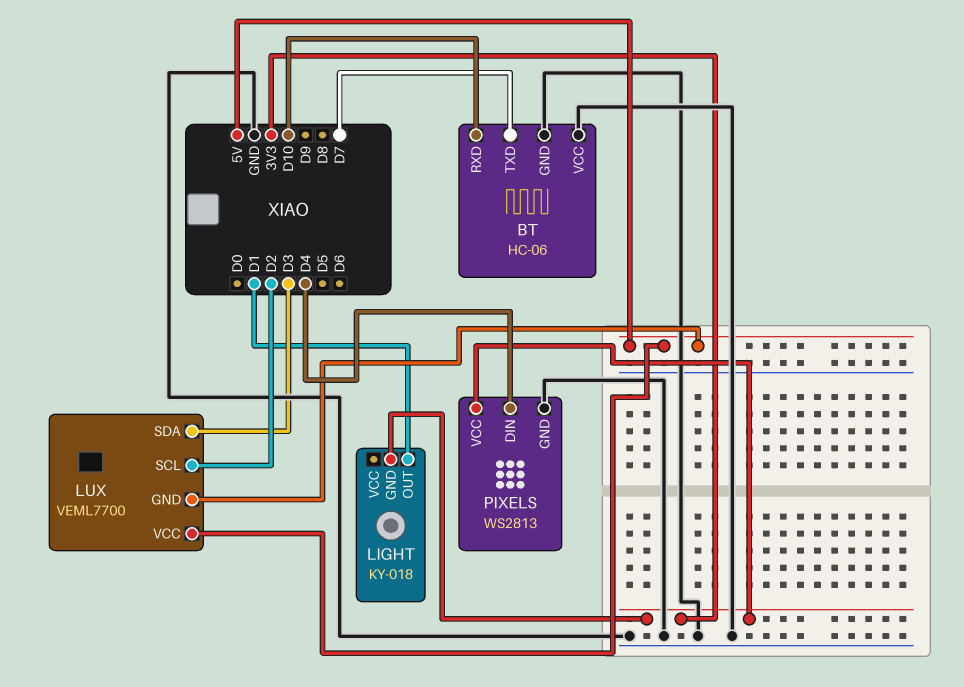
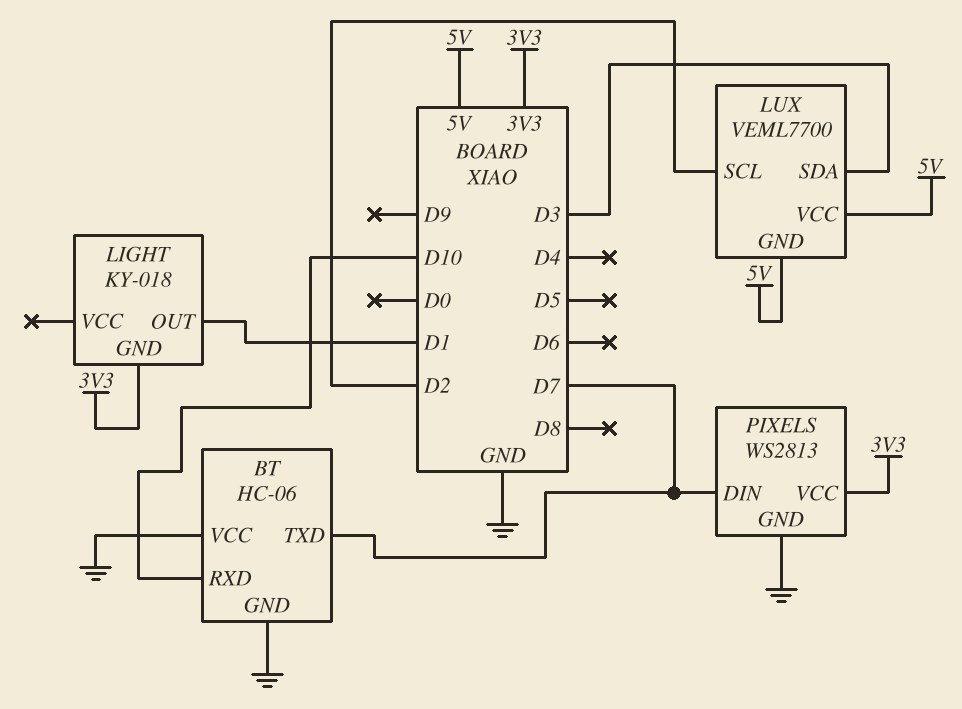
PIXELS pin DIN: D4 -> D7

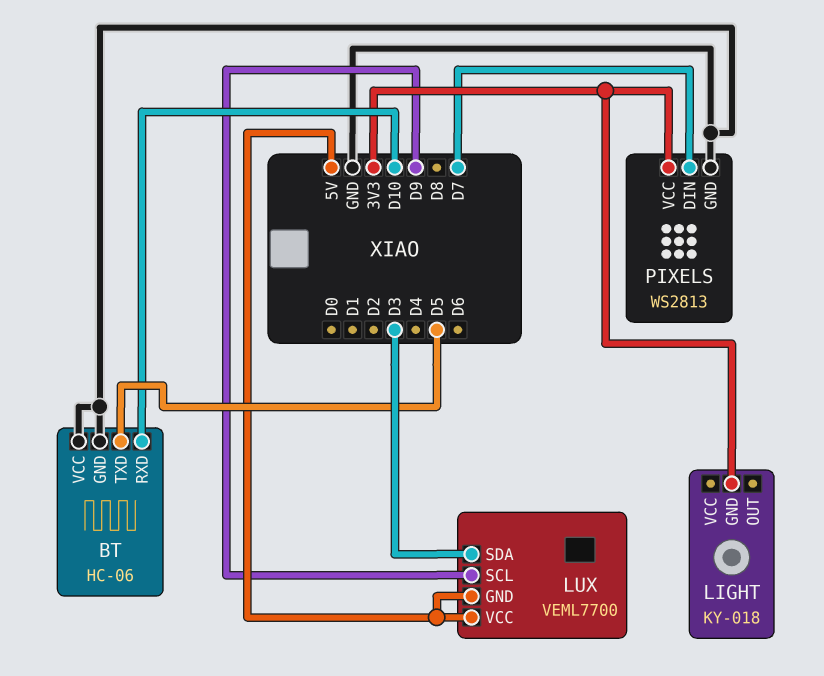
BT pin TXD: D7 -> D5
LIGHT pin OUT: D1 -> none
LUX pin SCL: D2 -> D9

